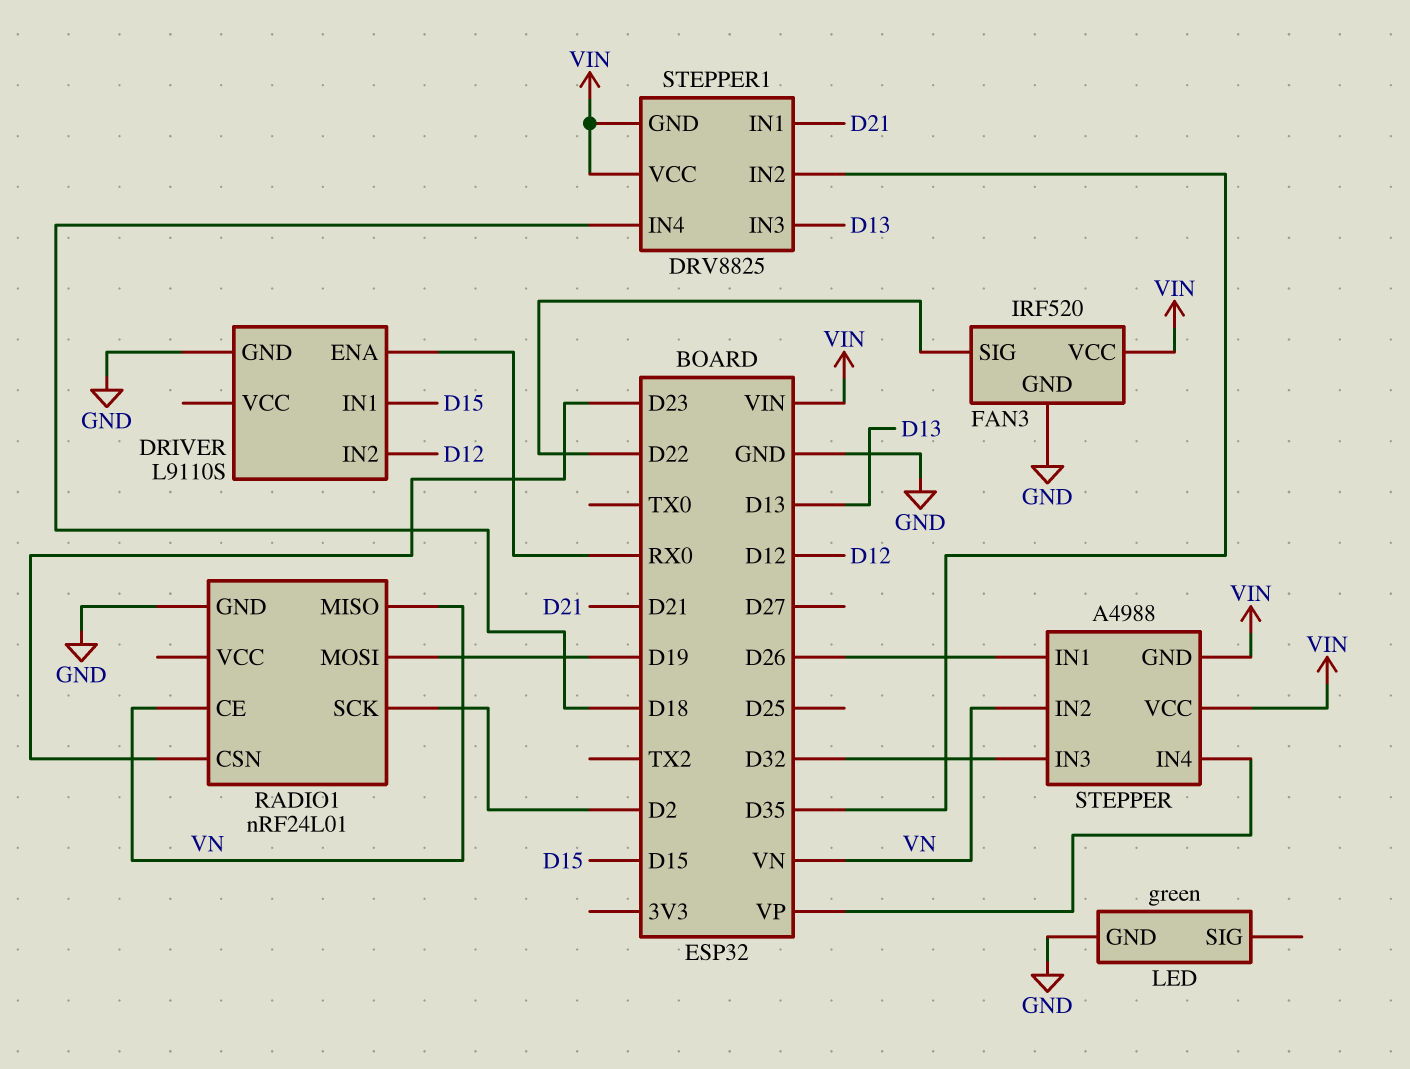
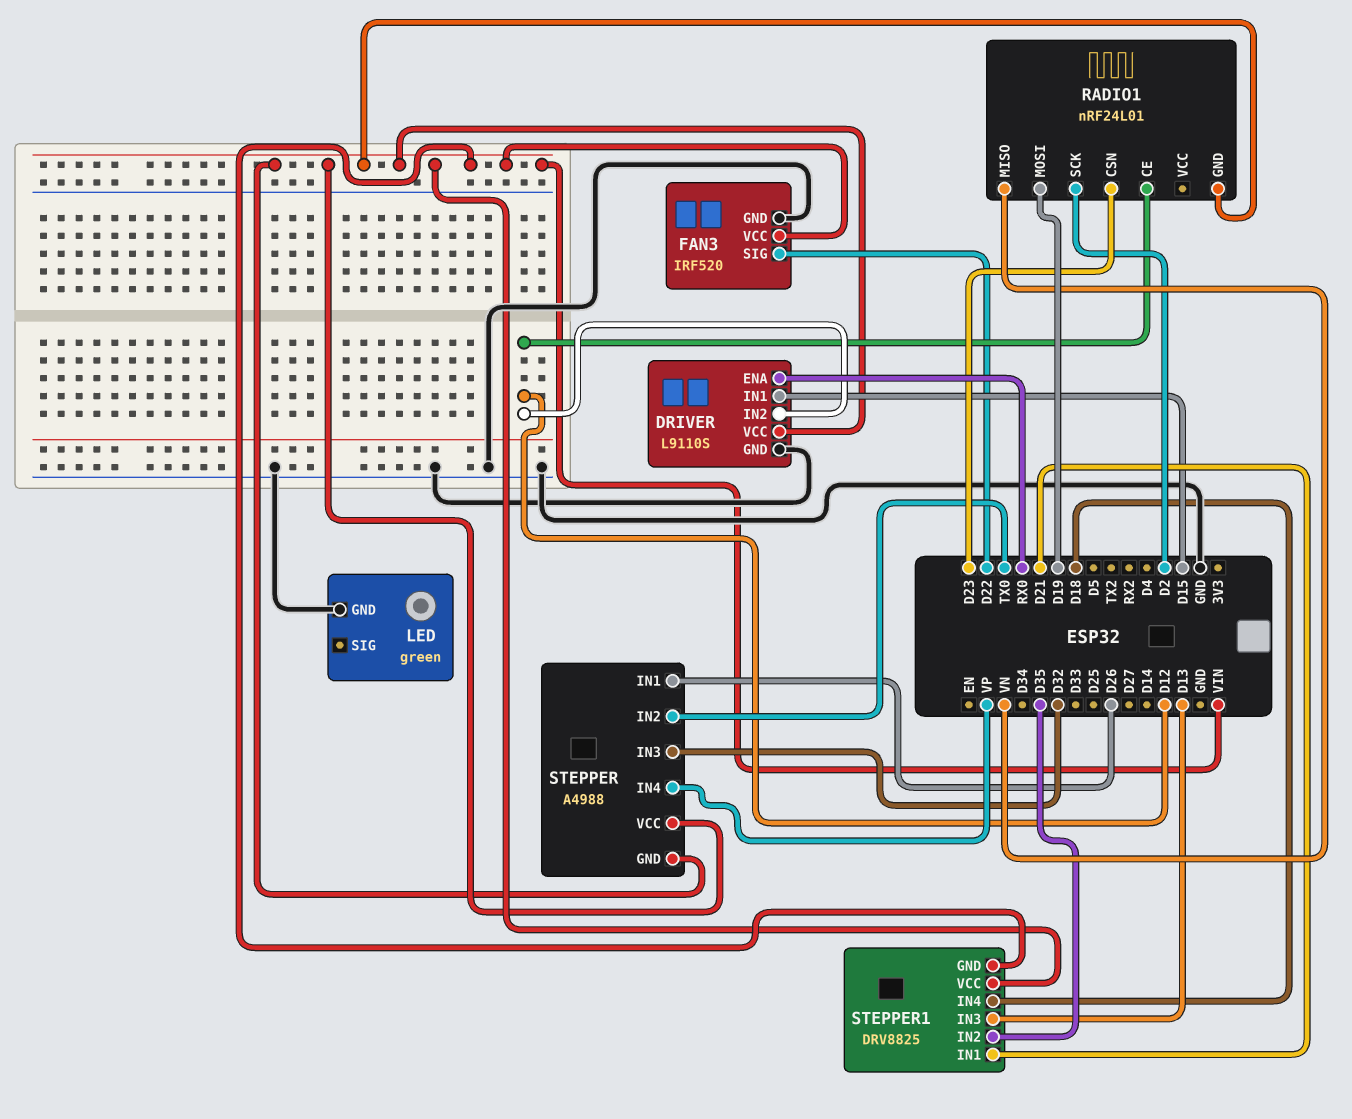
DRIVER pin VCC: none -> VIN
RADIO1 pin CE: VN -> D12
RADIO1 pin GND: GND -> VIN
STEPPER pin IN2: VN -> TX0

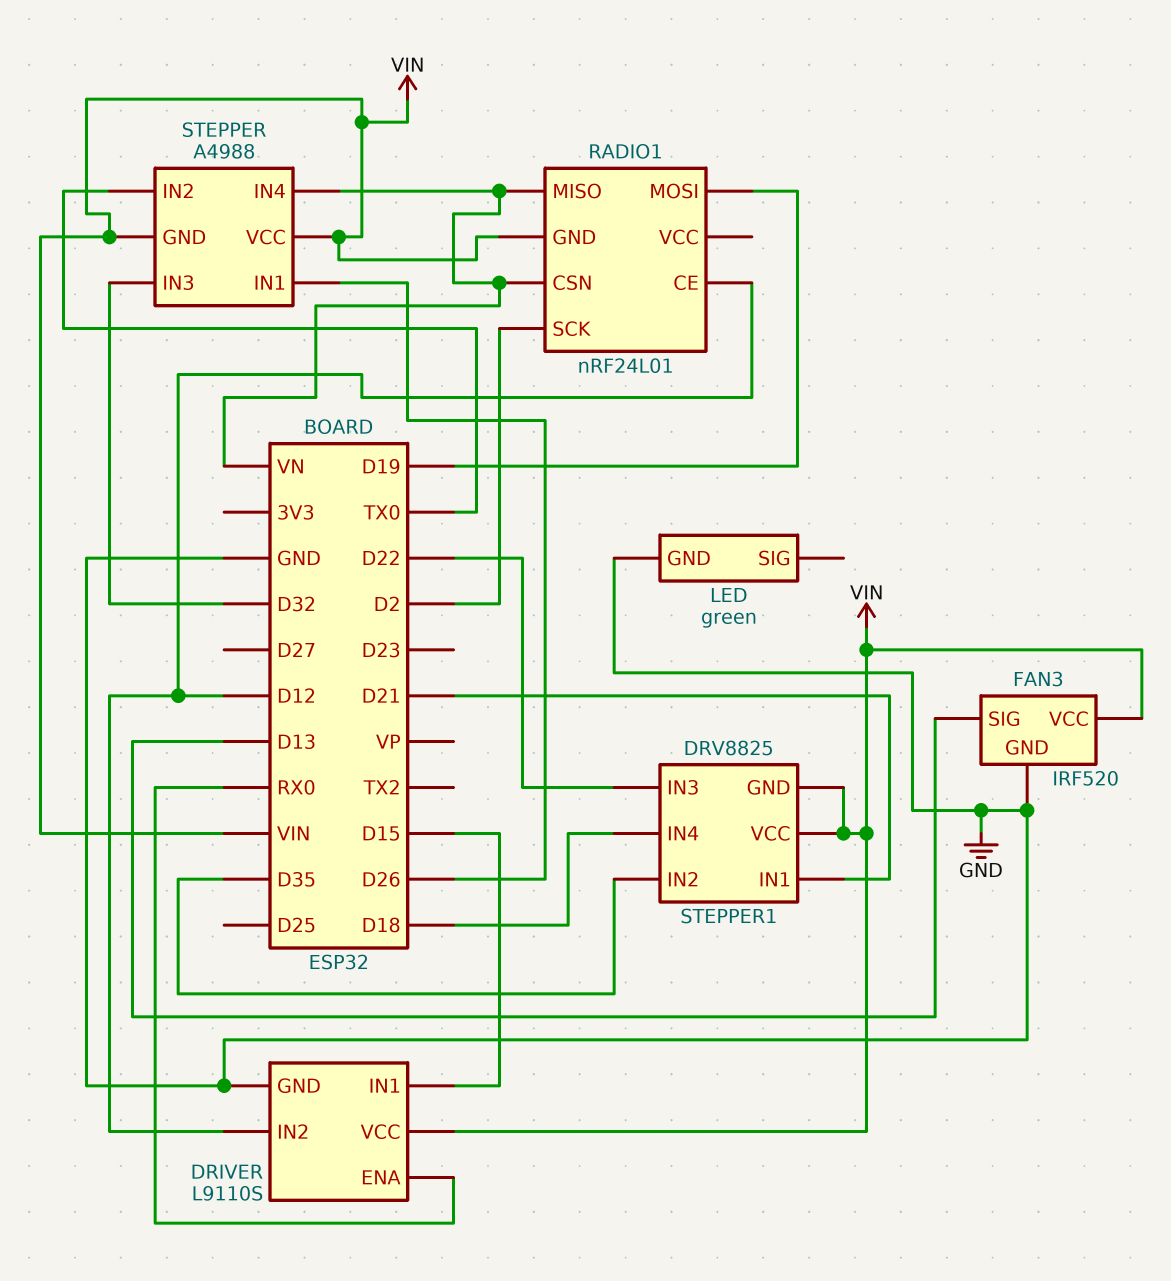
FAN3 pin SIG: D22 -> D13
RADIO1 pin CSN: D23 -> VN
STEPPER pin IN4: VP -> VN
STEPPER1 pin IN3: D13 -> D22

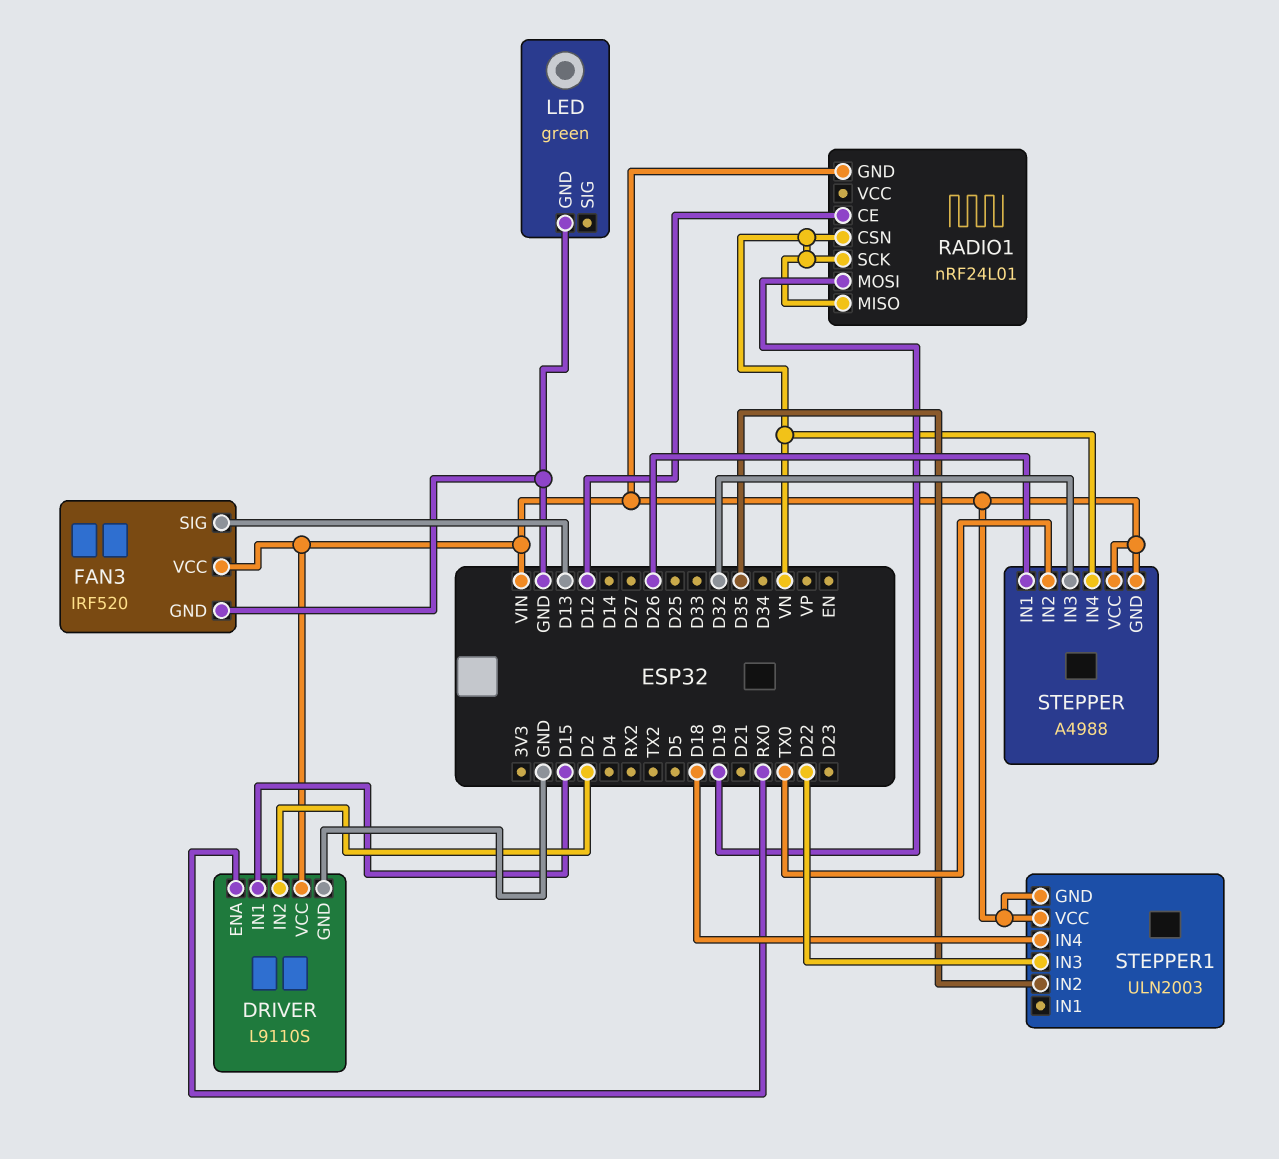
DRIVER pin IN2: D12 -> D2
RADIO1 pin SCK: D2 -> VN
STEPPER1: DRV8825 -> ULN2003
STEPPER1 pin IN1: D21 -> none

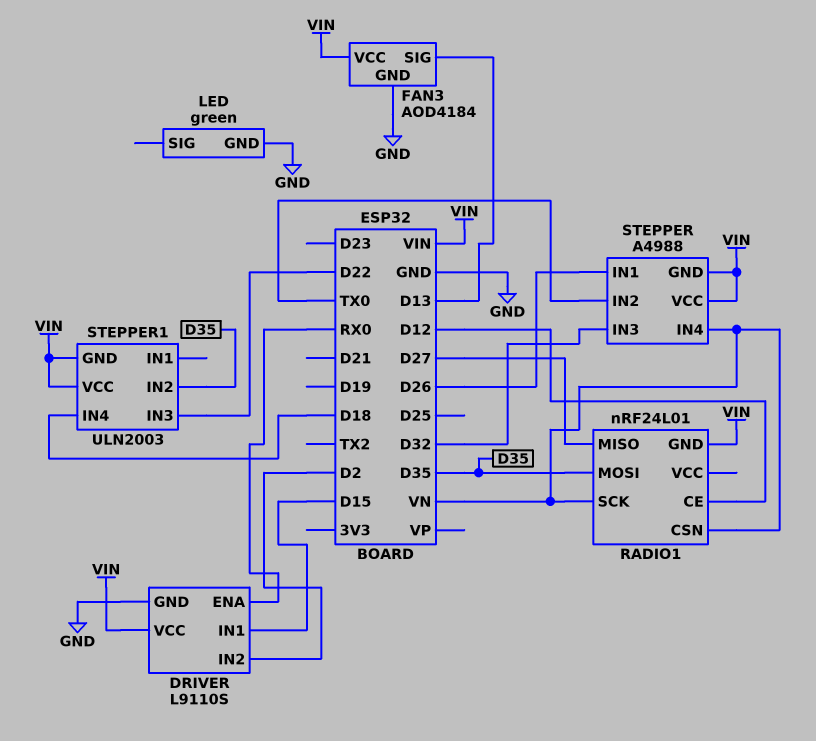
FAN3: IRF520 -> AOD4184
RADIO1 pin MISO: VN -> D27
RADIO1 pin MOSI: D19 -> D35

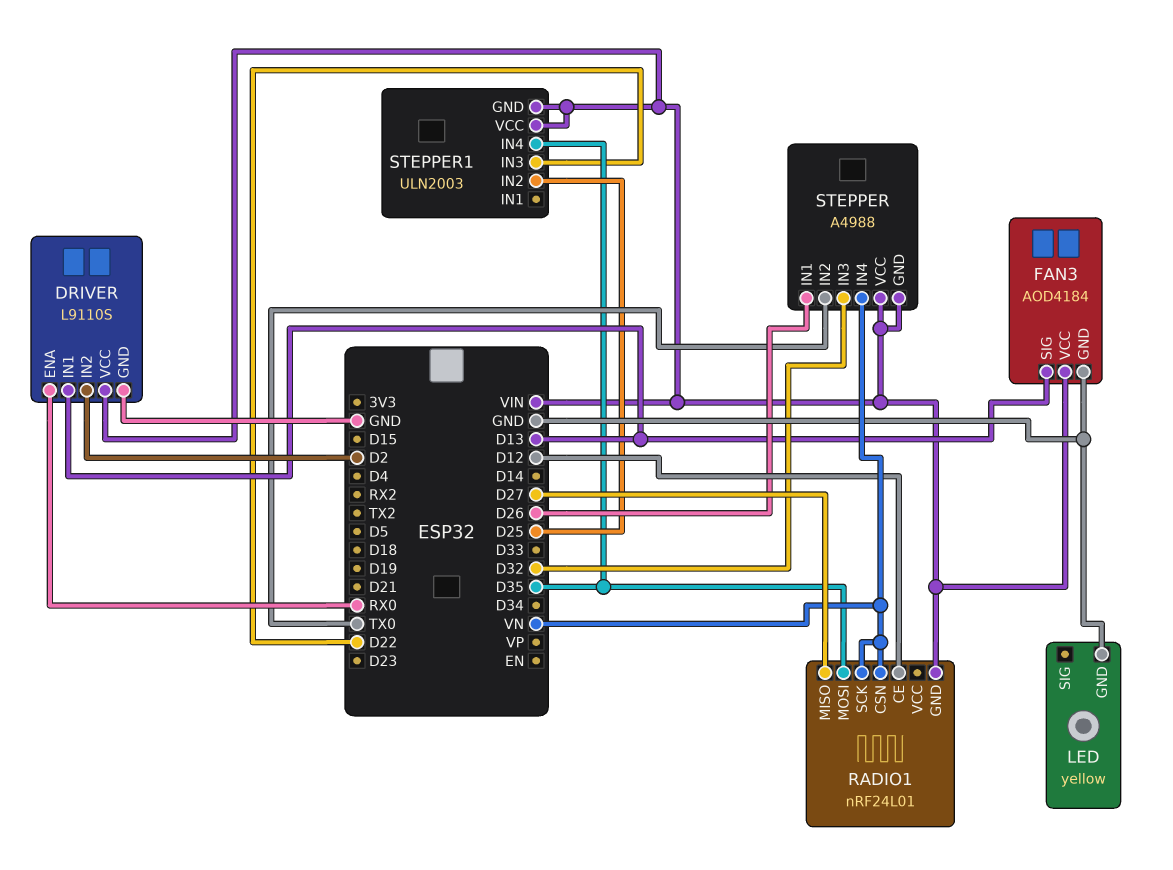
DRIVER pin IN1: D15 -> D13
LED: green -> yellow
STEPPER1 pin IN2: D35 -> D25
STEPPER1 pin IN4: D18 -> D35

